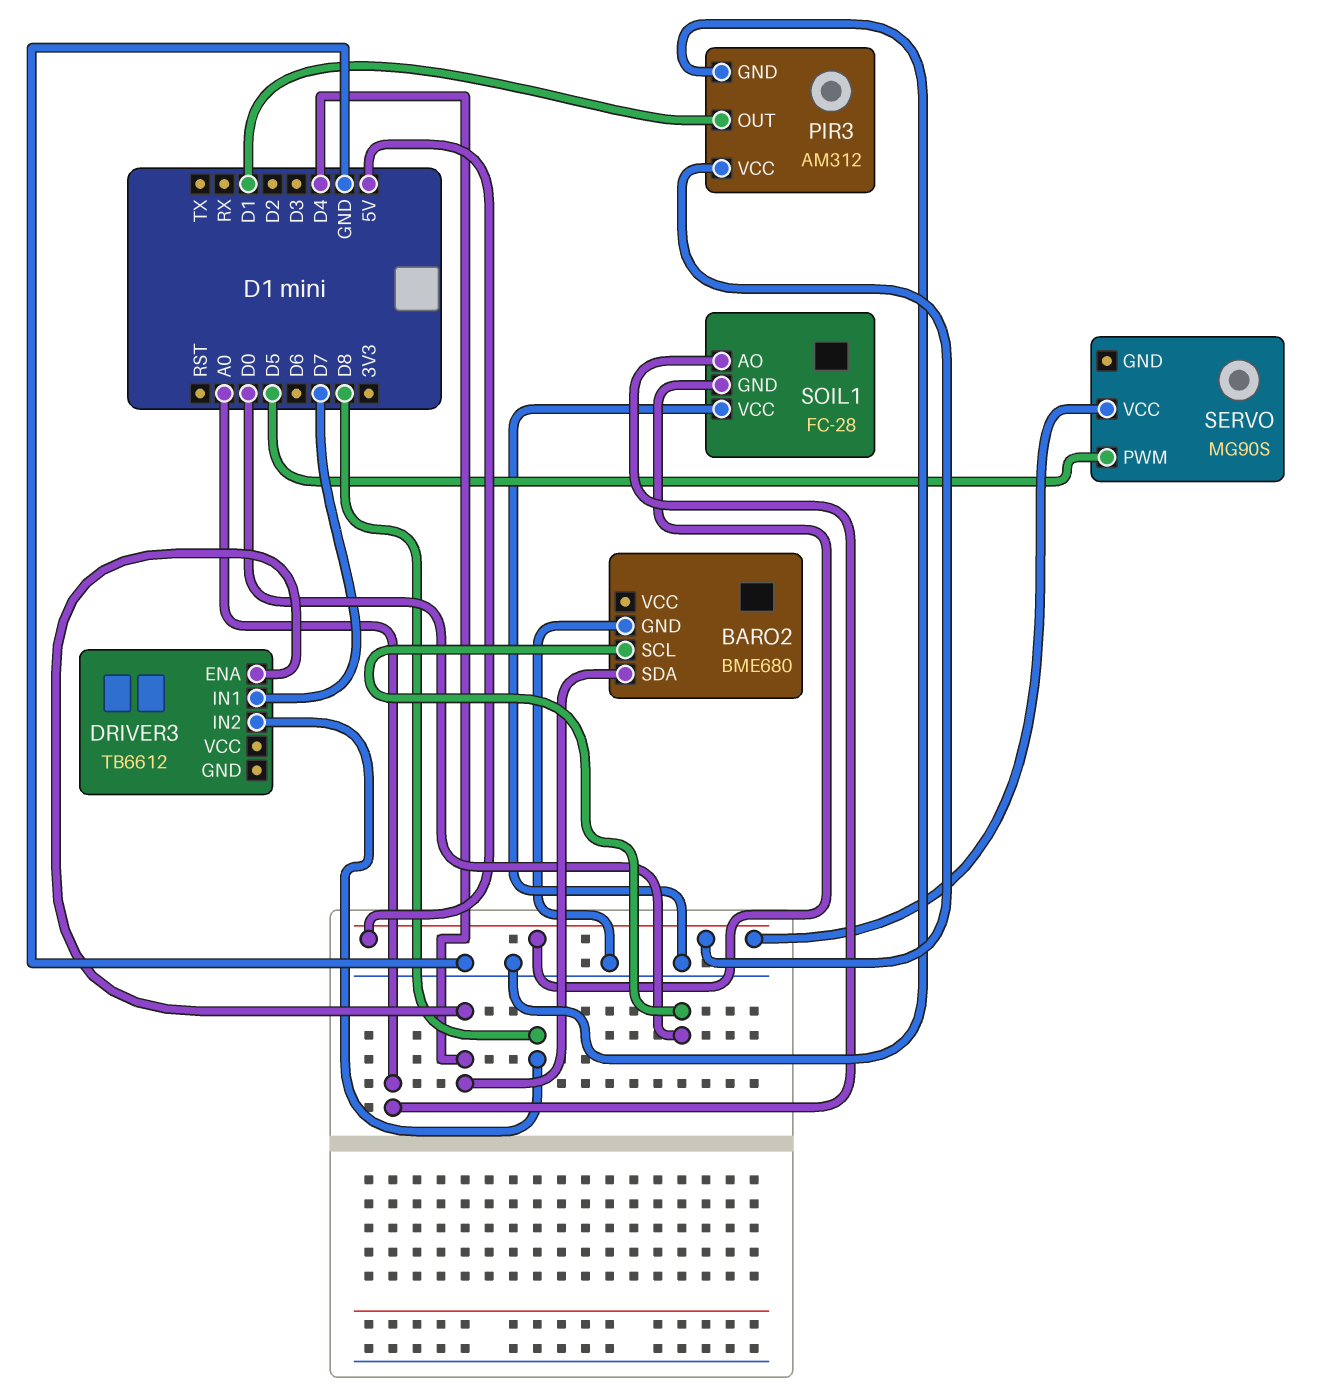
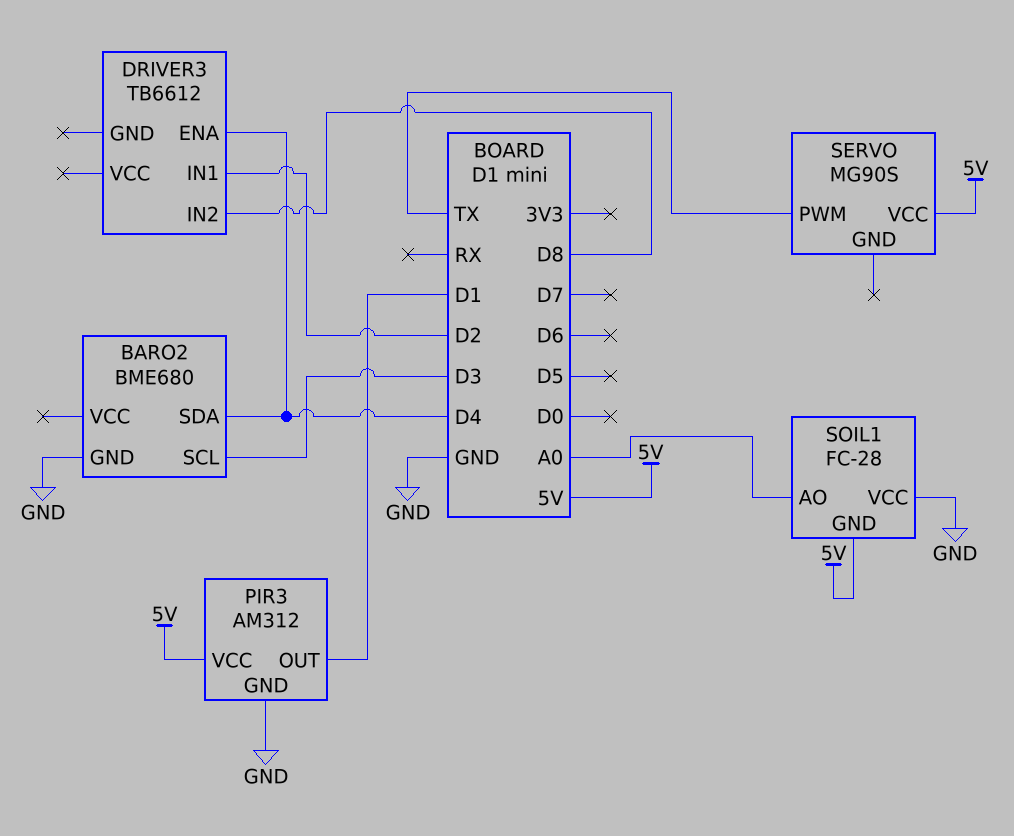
BARO2 pin SCL: D0 -> D3
DRIVER3 pin IN1: D7 -> D2
SERVO pin PWM: D5 -> TX

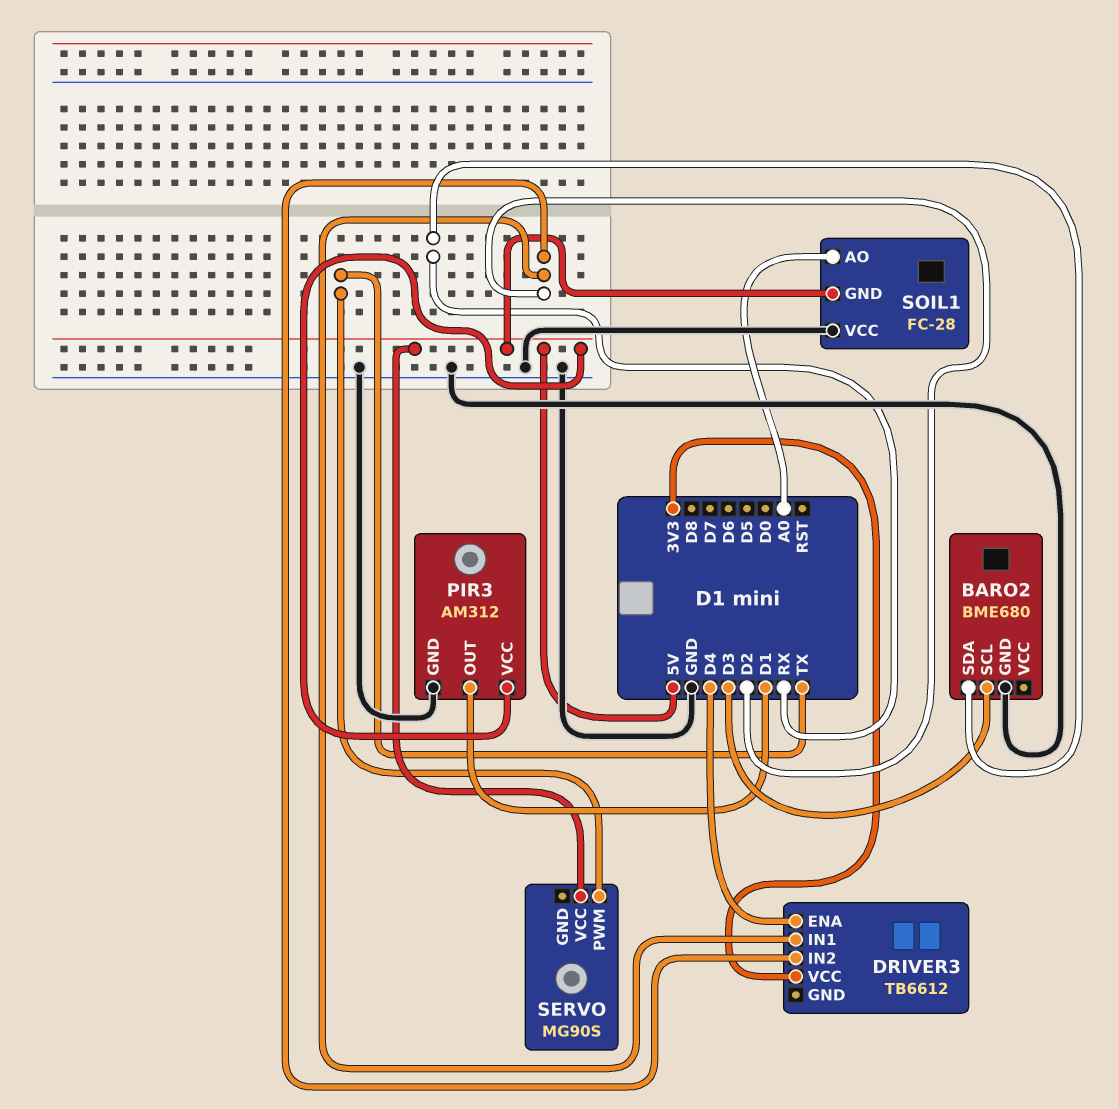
BARO2 pin SDA: D4 -> RX
DRIVER3 pin IN2: D8 -> D2
DRIVER3 pin VCC: none -> 3V3

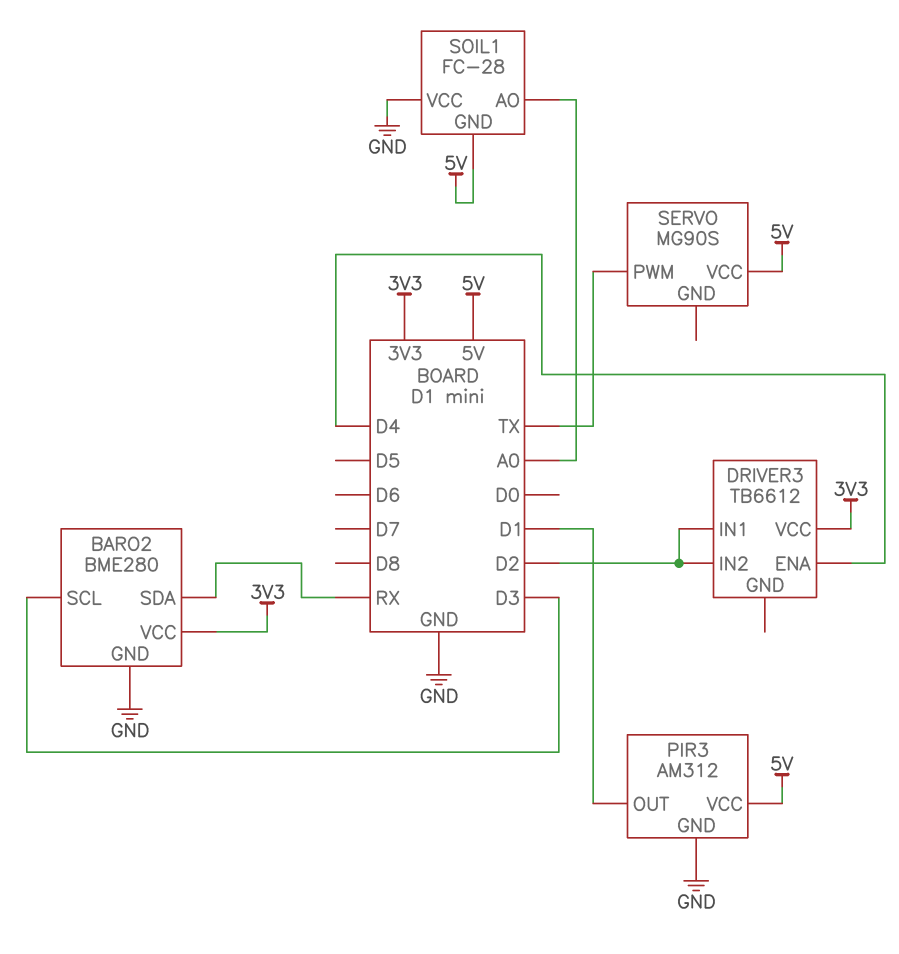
BARO2: BME680 -> BME280
BARO2 pin VCC: none -> 3V3

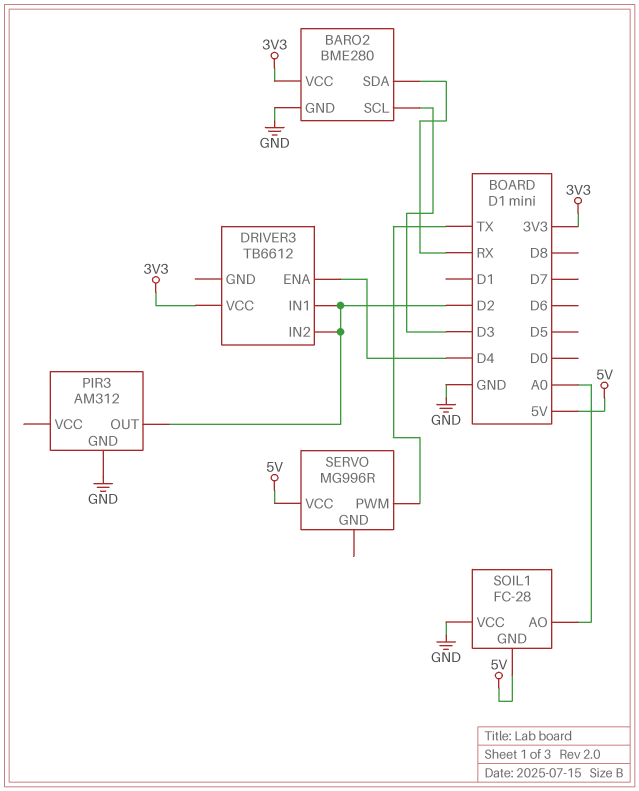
PIR3 pin OUT: D1 -> D2
PIR3 pin VCC: 5V -> none
SERVO: MG90S -> MG996R

